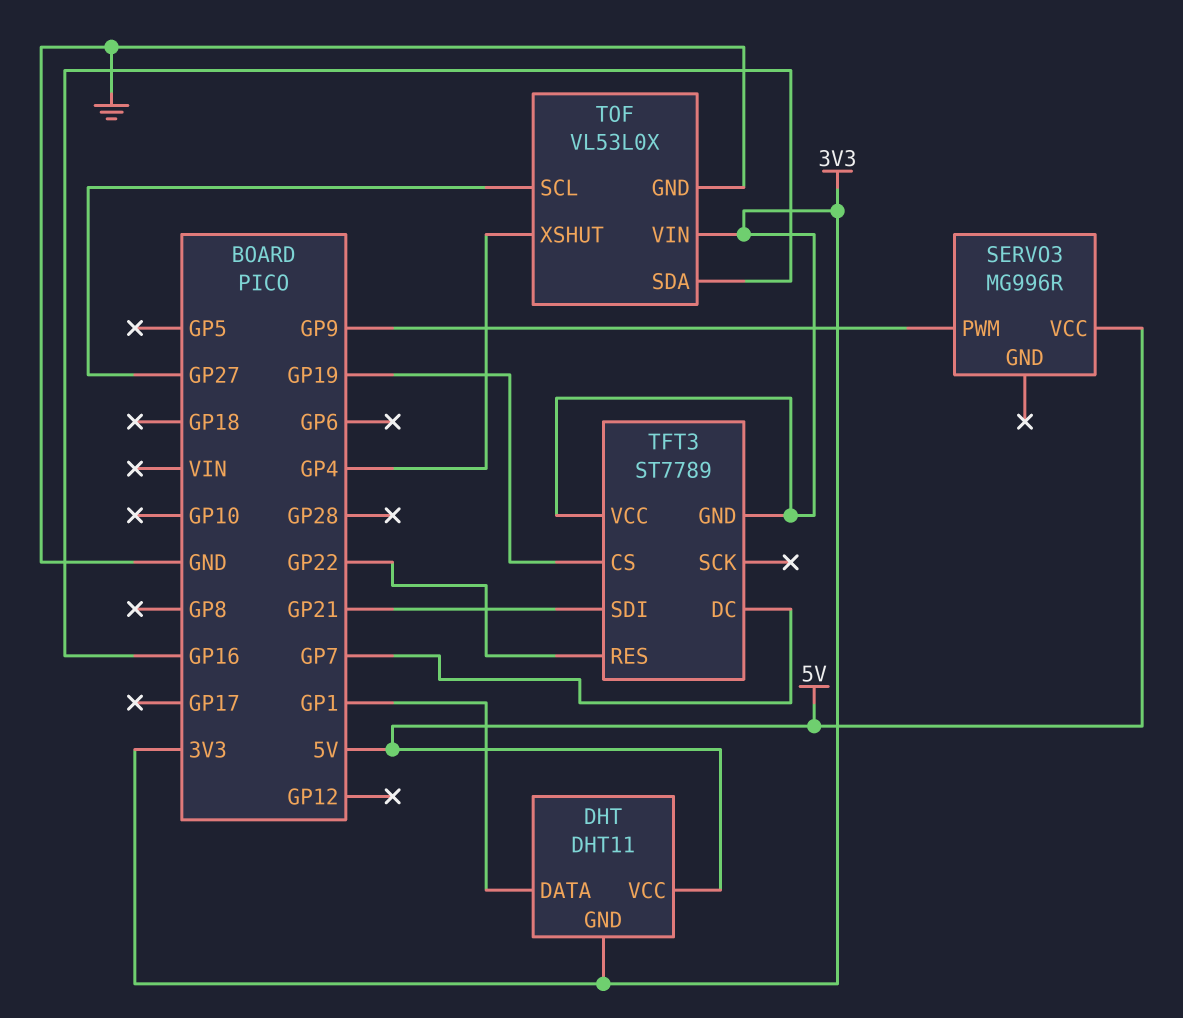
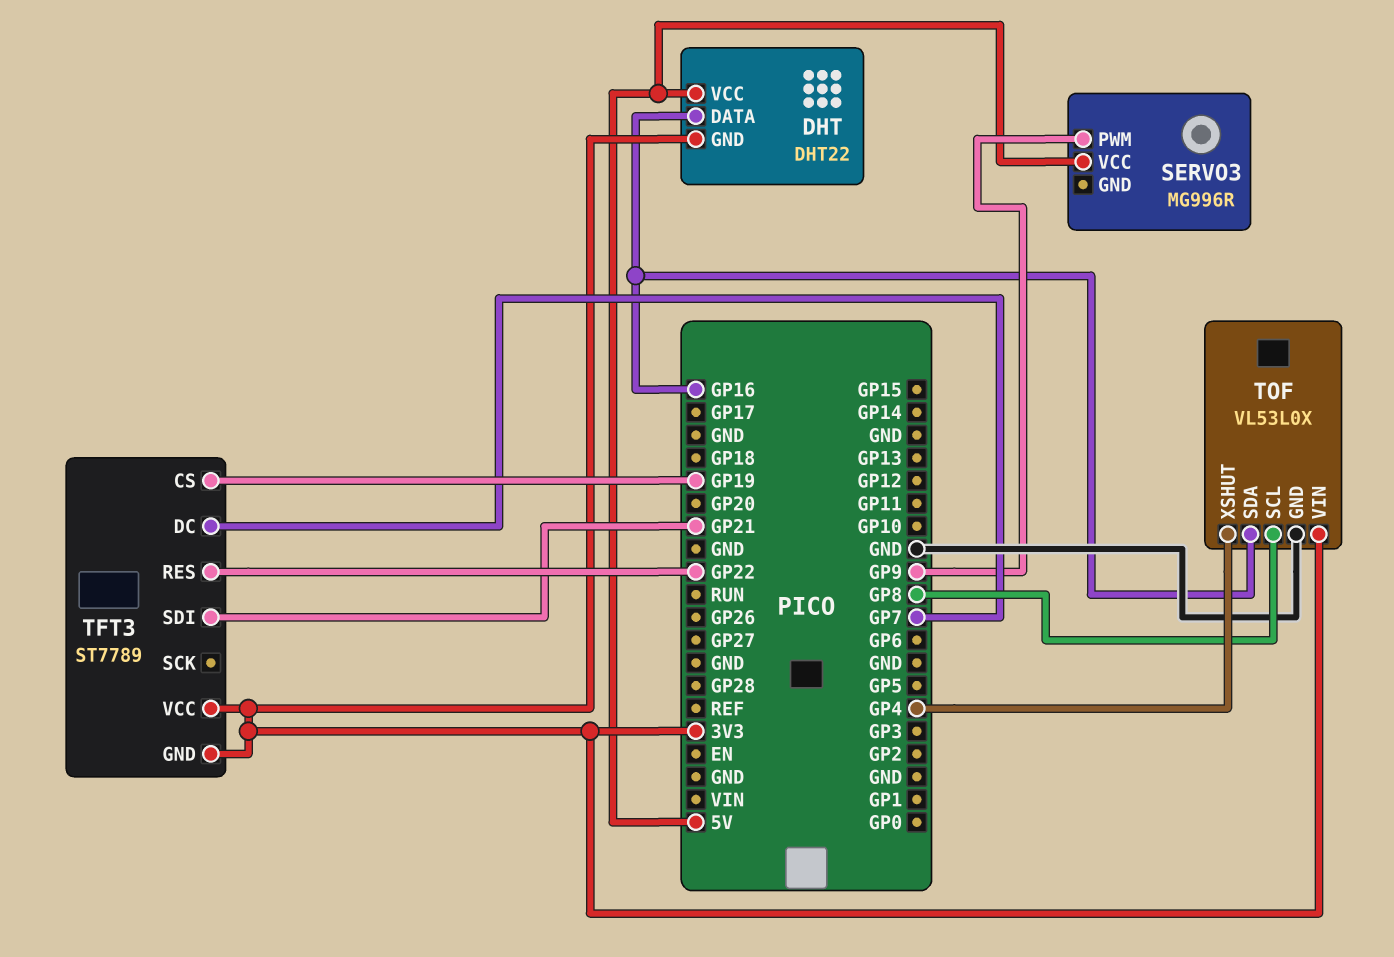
DHT: DHT11 -> DHT22
DHT pin DATA: GP1 -> GP16
TOF pin SCL: GP27 -> GP8

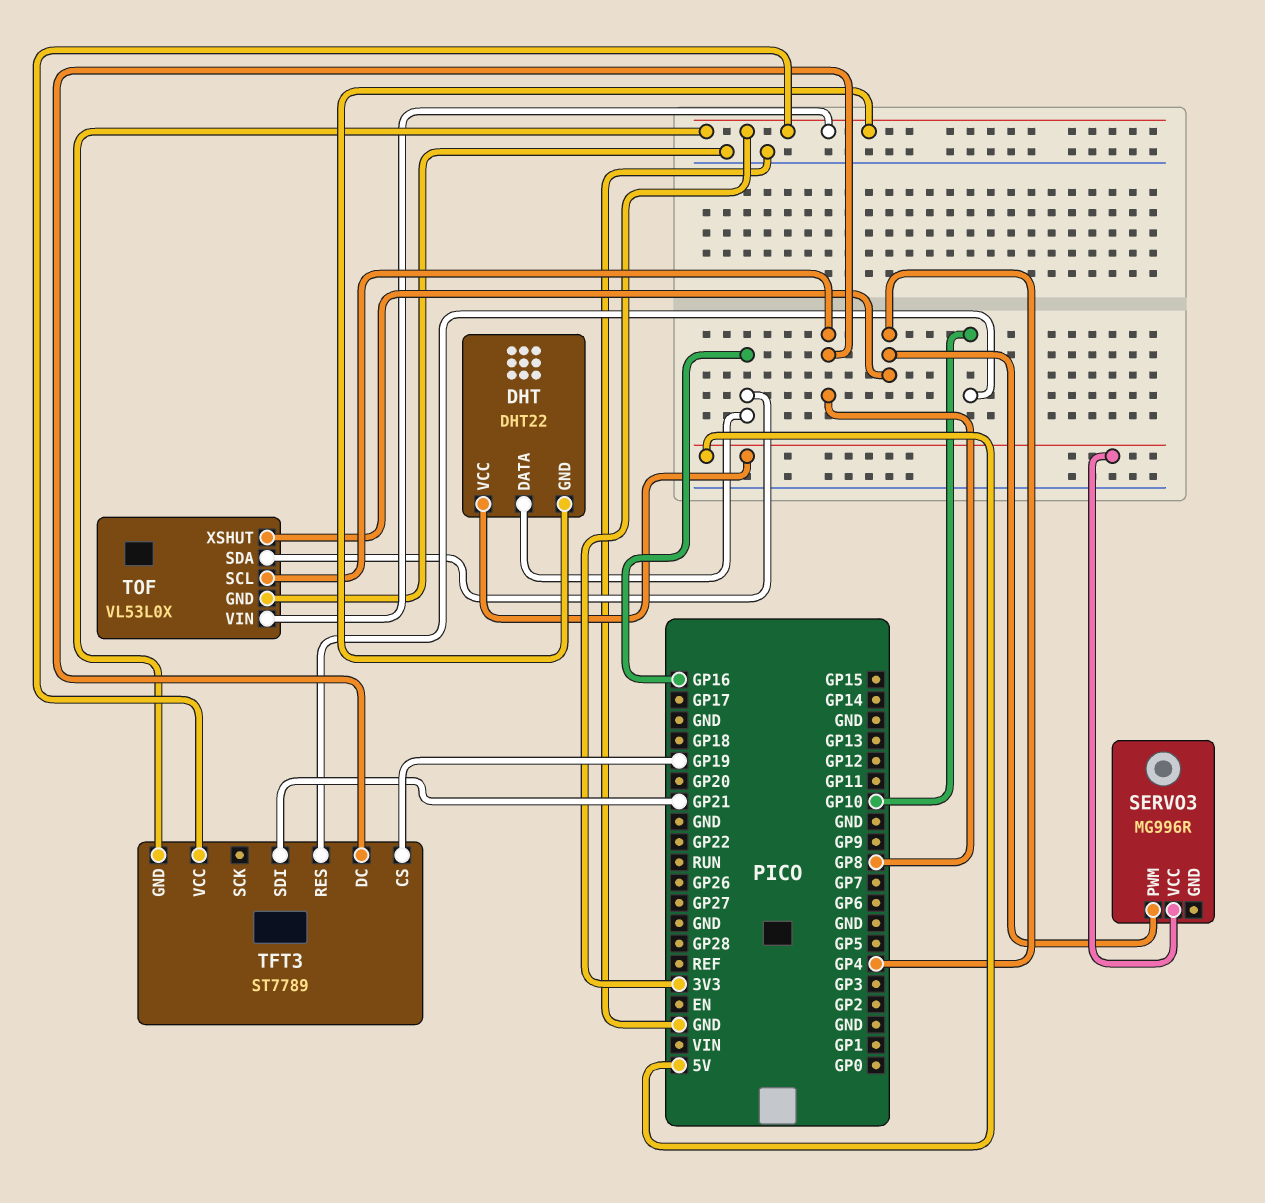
SERVO3 pin PWM: GP9 -> GP4
TFT3 pin DC: GP7 -> GP8
TFT3 pin RES: GP22 -> GP10

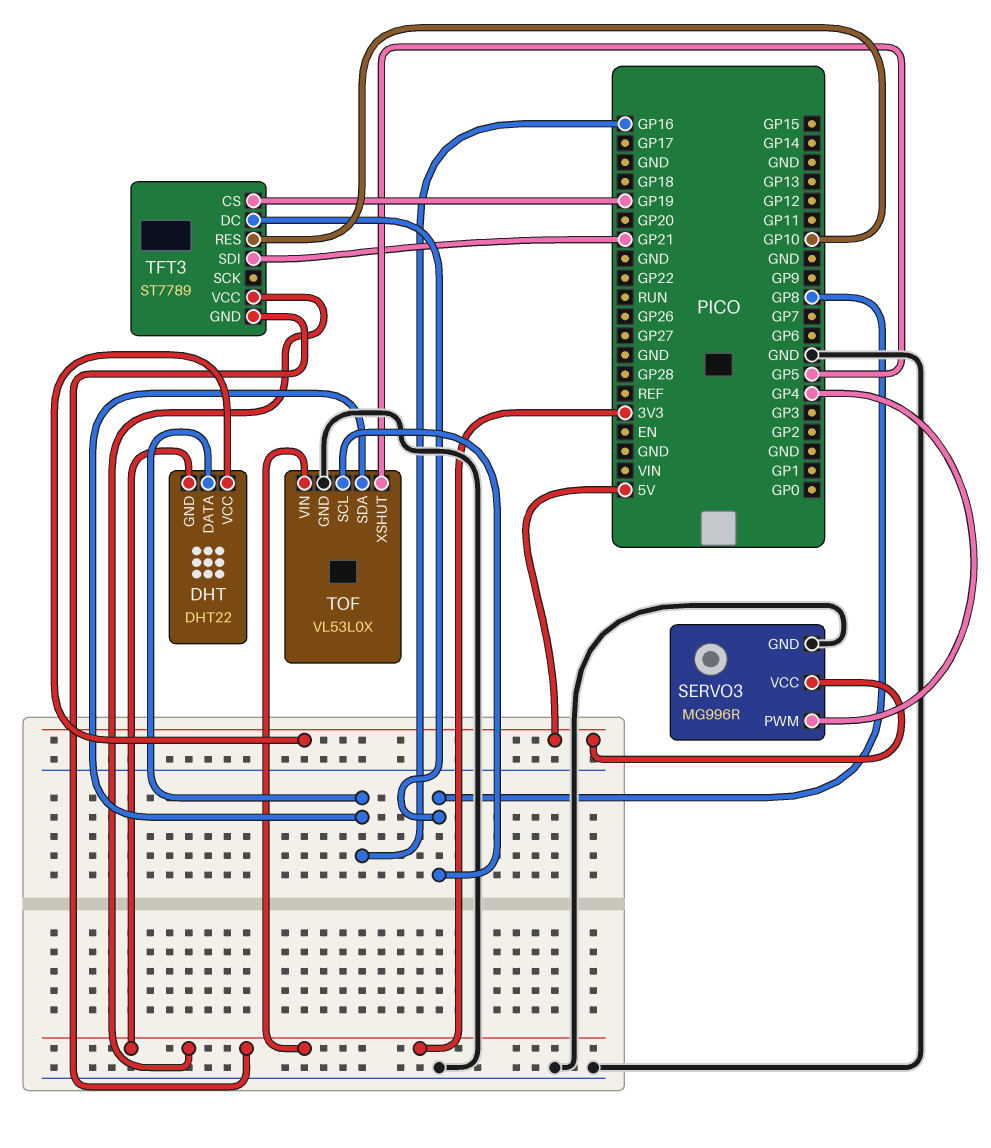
SERVO3 pin GND: none -> GND
TOF pin XSHUT: GP4 -> GP5

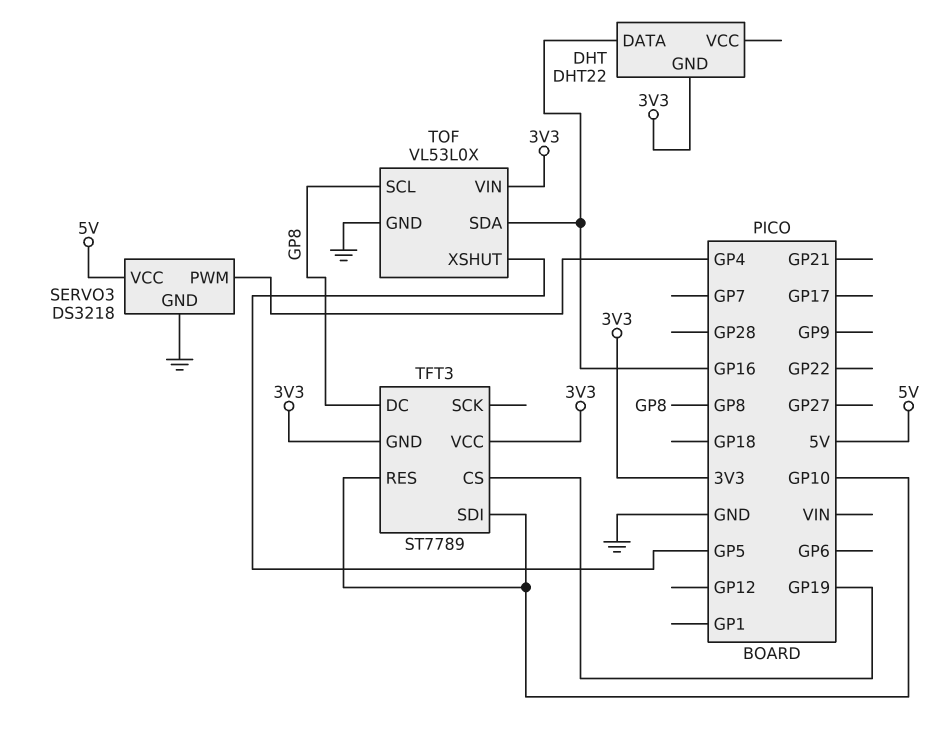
DHT pin VCC: 5V -> none
SERVO3: MG996R -> DS3218
TFT3 pin SDI: GP21 -> GP10

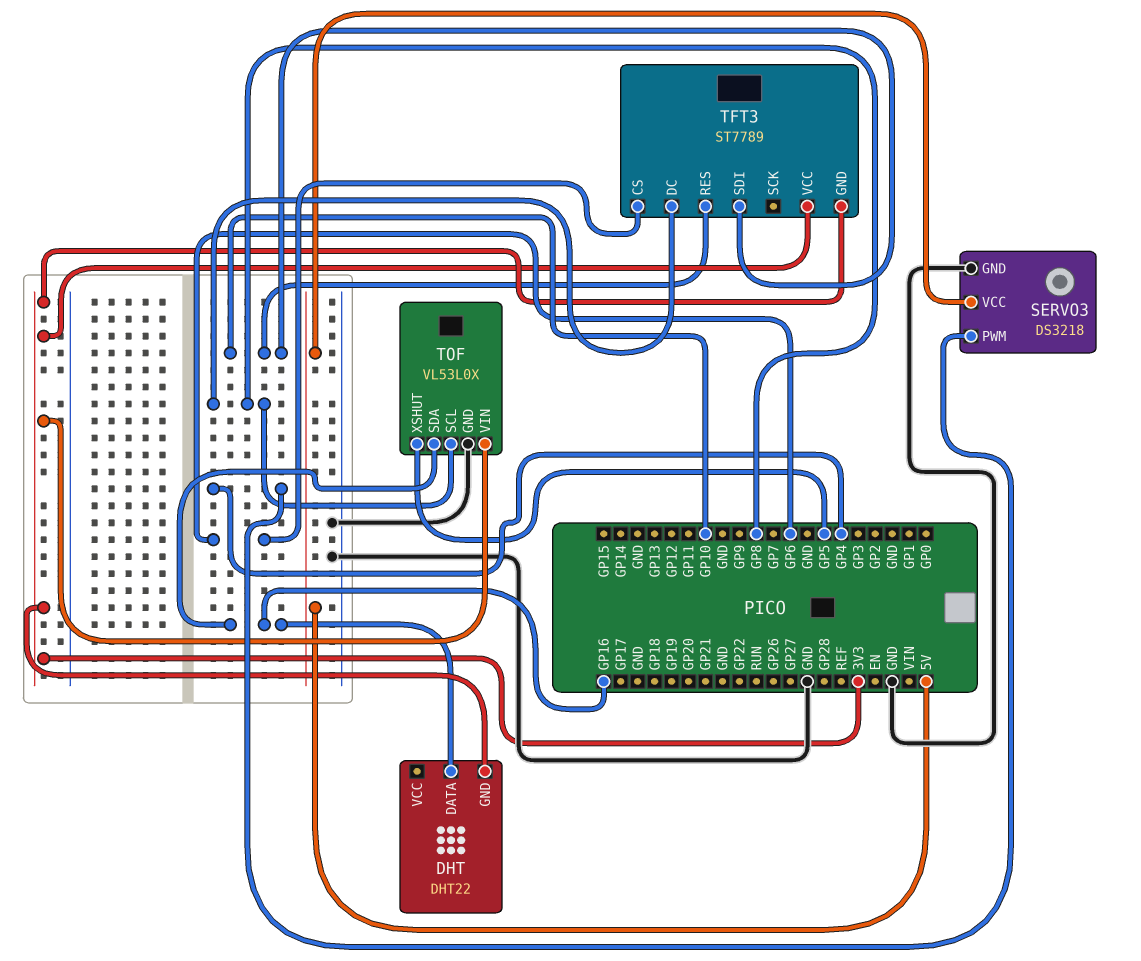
TFT3 pin CS: GP19 -> GP6

